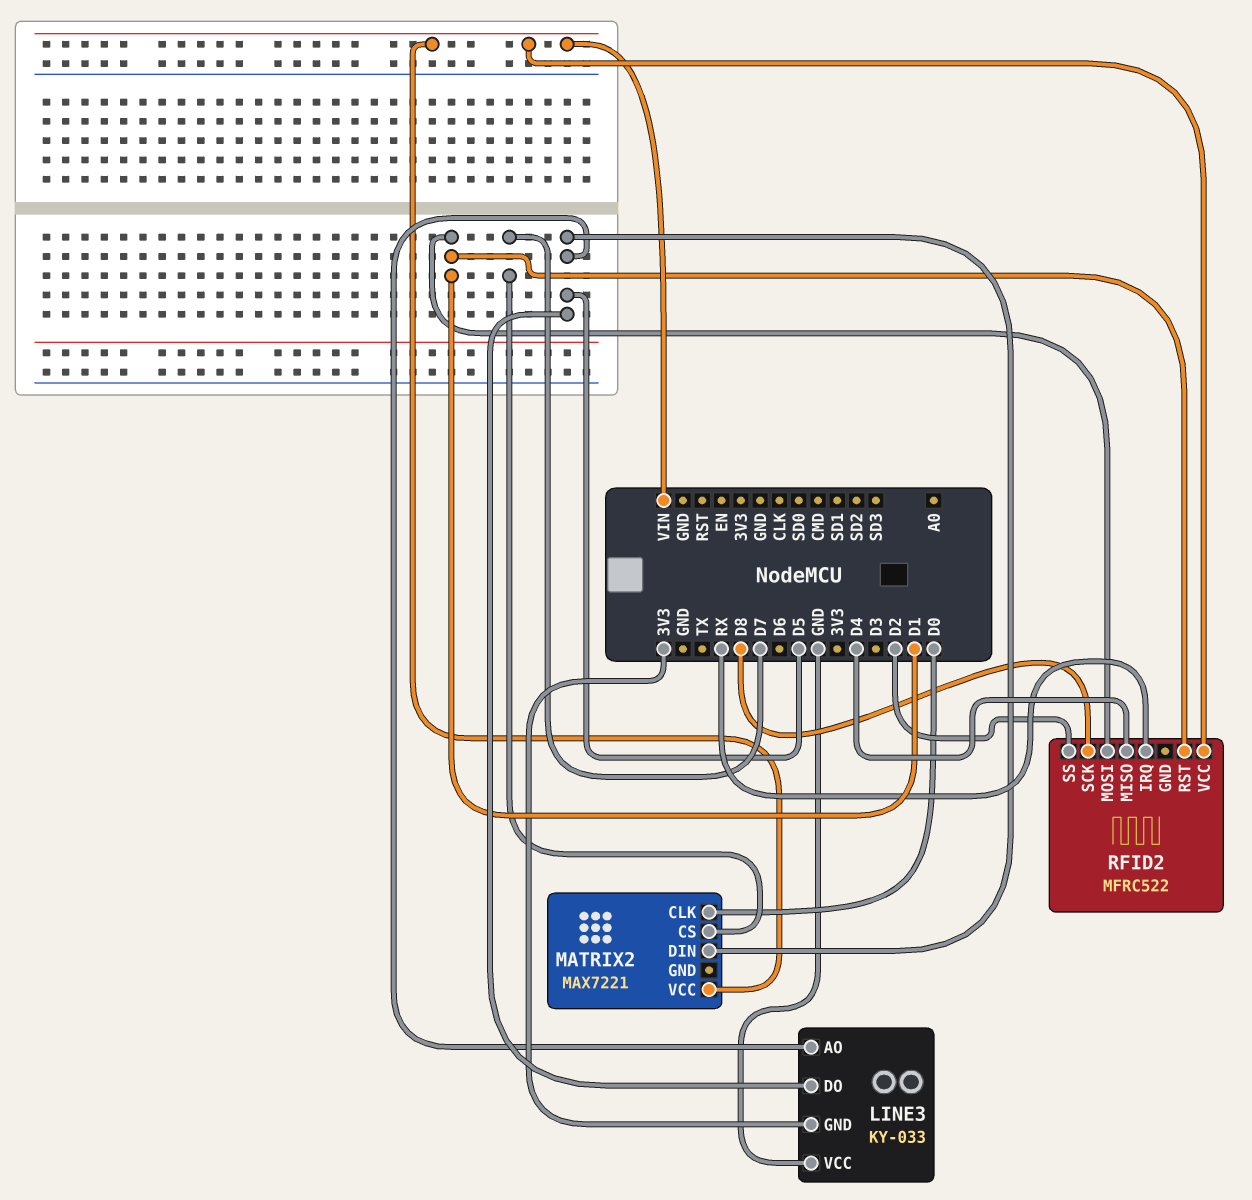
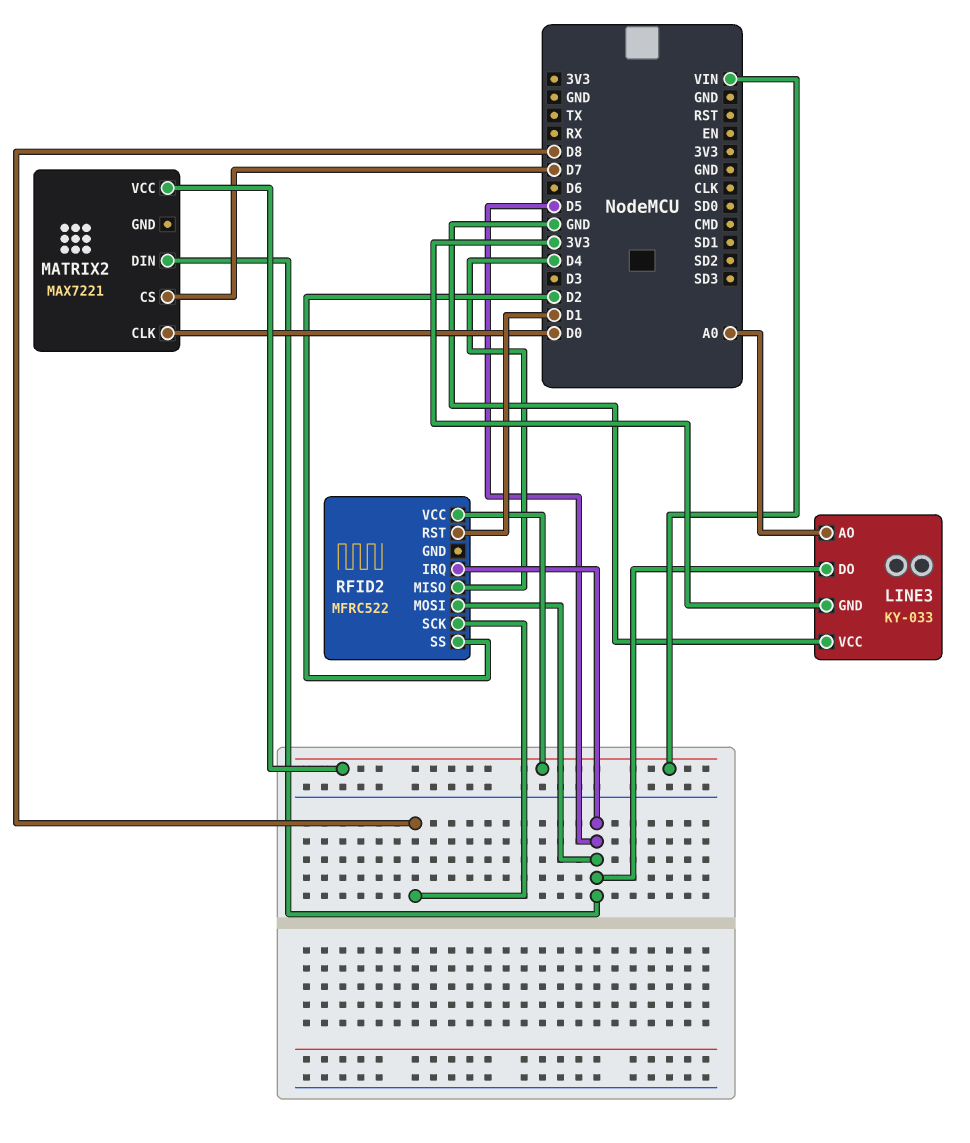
LINE3 pin AO: D5 -> A0
RFID2 pin IRQ: RX -> D5
RFID2 pin MOSI: D1 -> D5

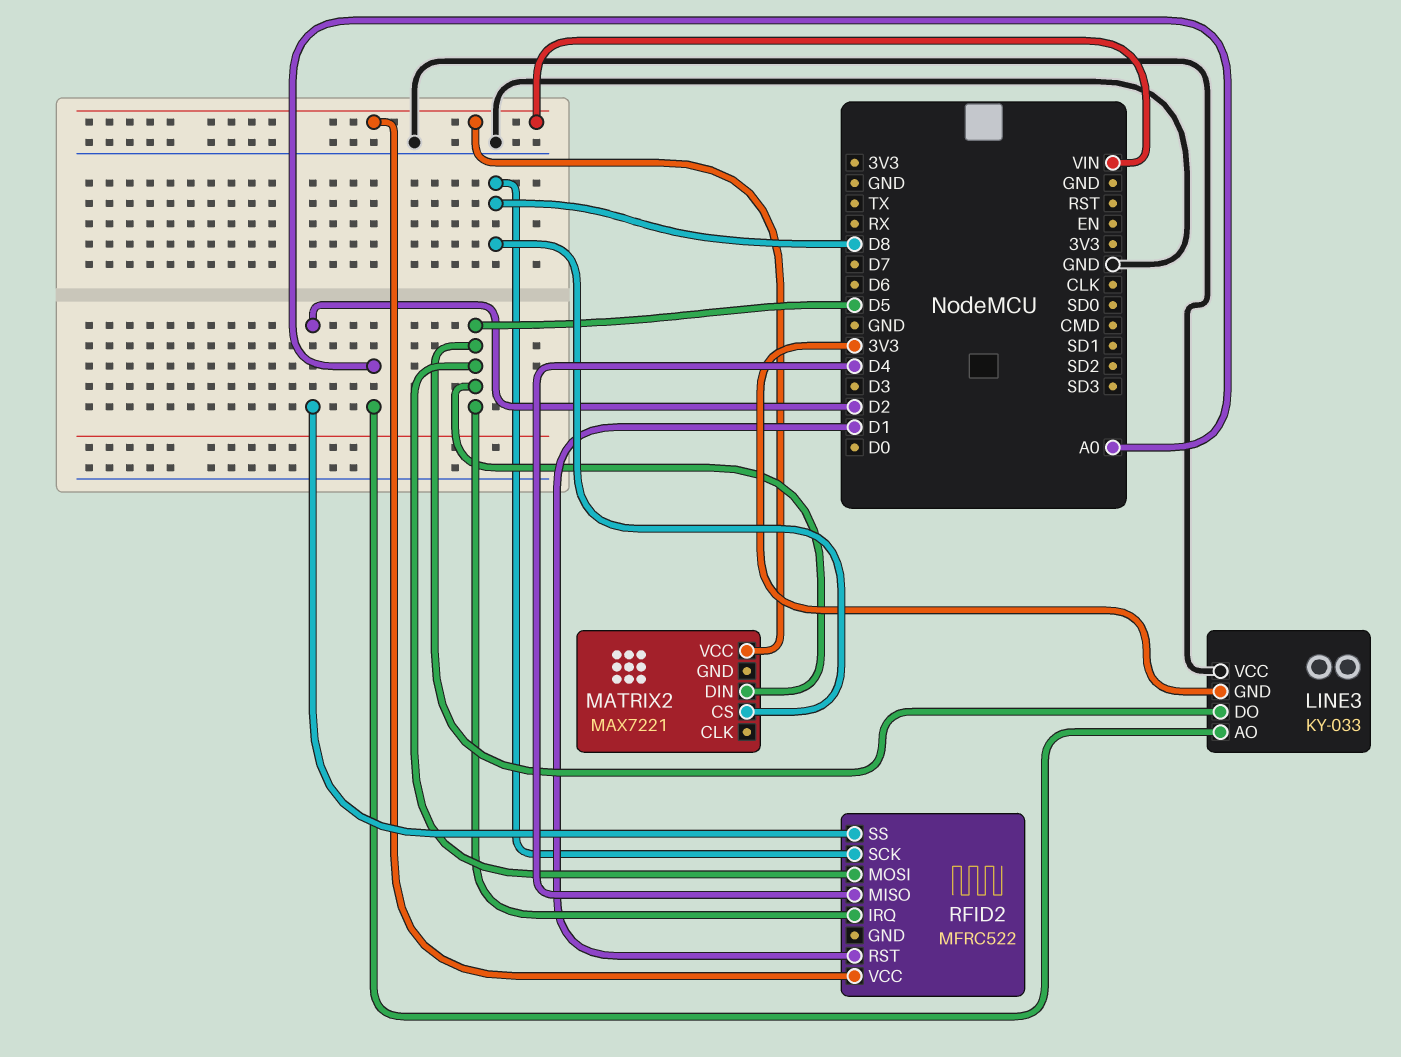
MATRIX2 pin CLK: D0 -> none
MATRIX2 pin CS: D7 -> D8

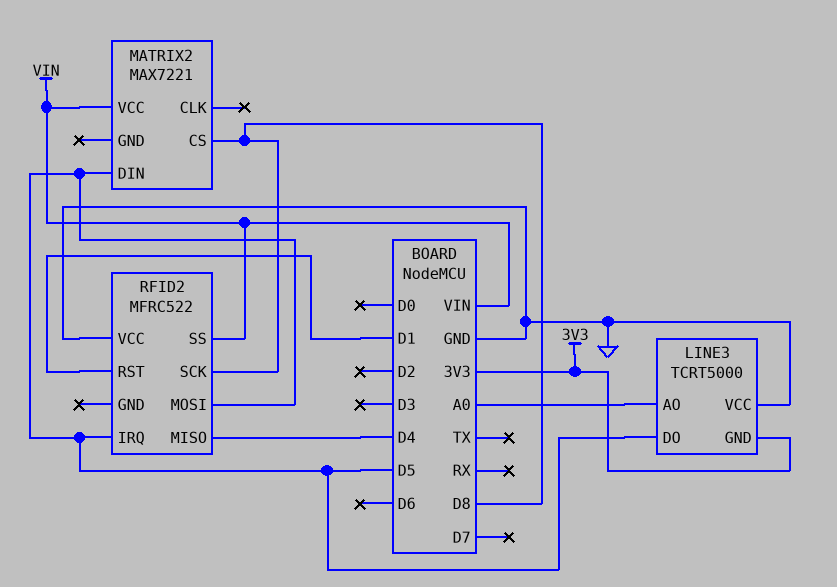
LINE3: KY-033 -> TCRT5000
RFID2 pin SS: D2 -> VIN
RFID2 pin VCC: VIN -> GND

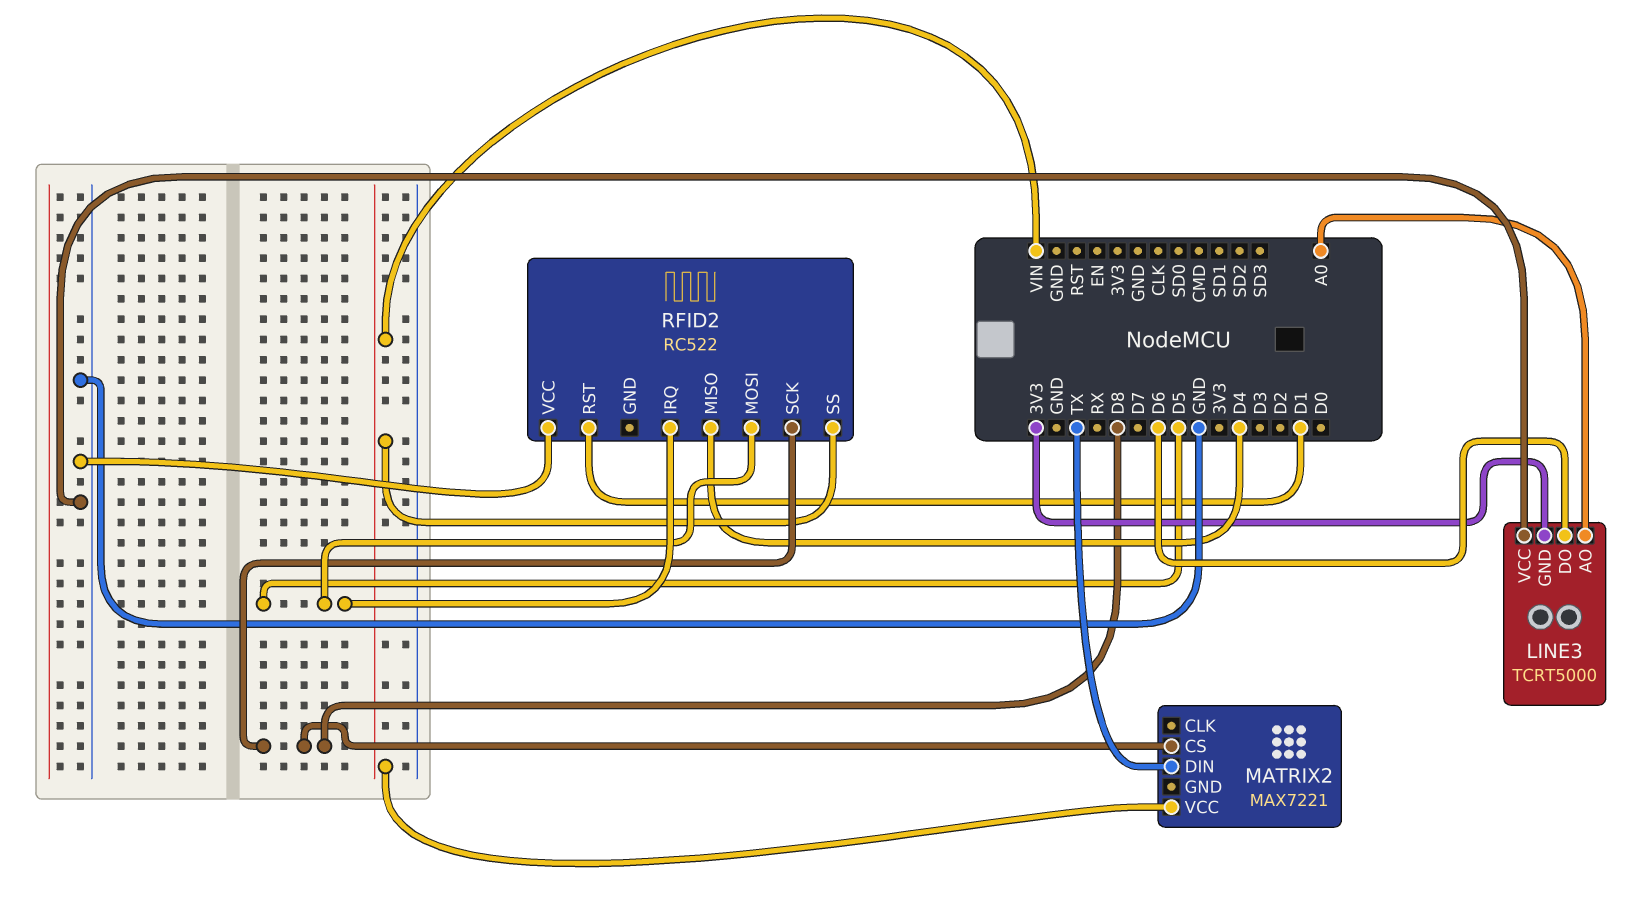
LINE3 pin DO: D5 -> D6
MATRIX2 pin DIN: D5 -> TX
RFID2: MFRC522 -> RC522

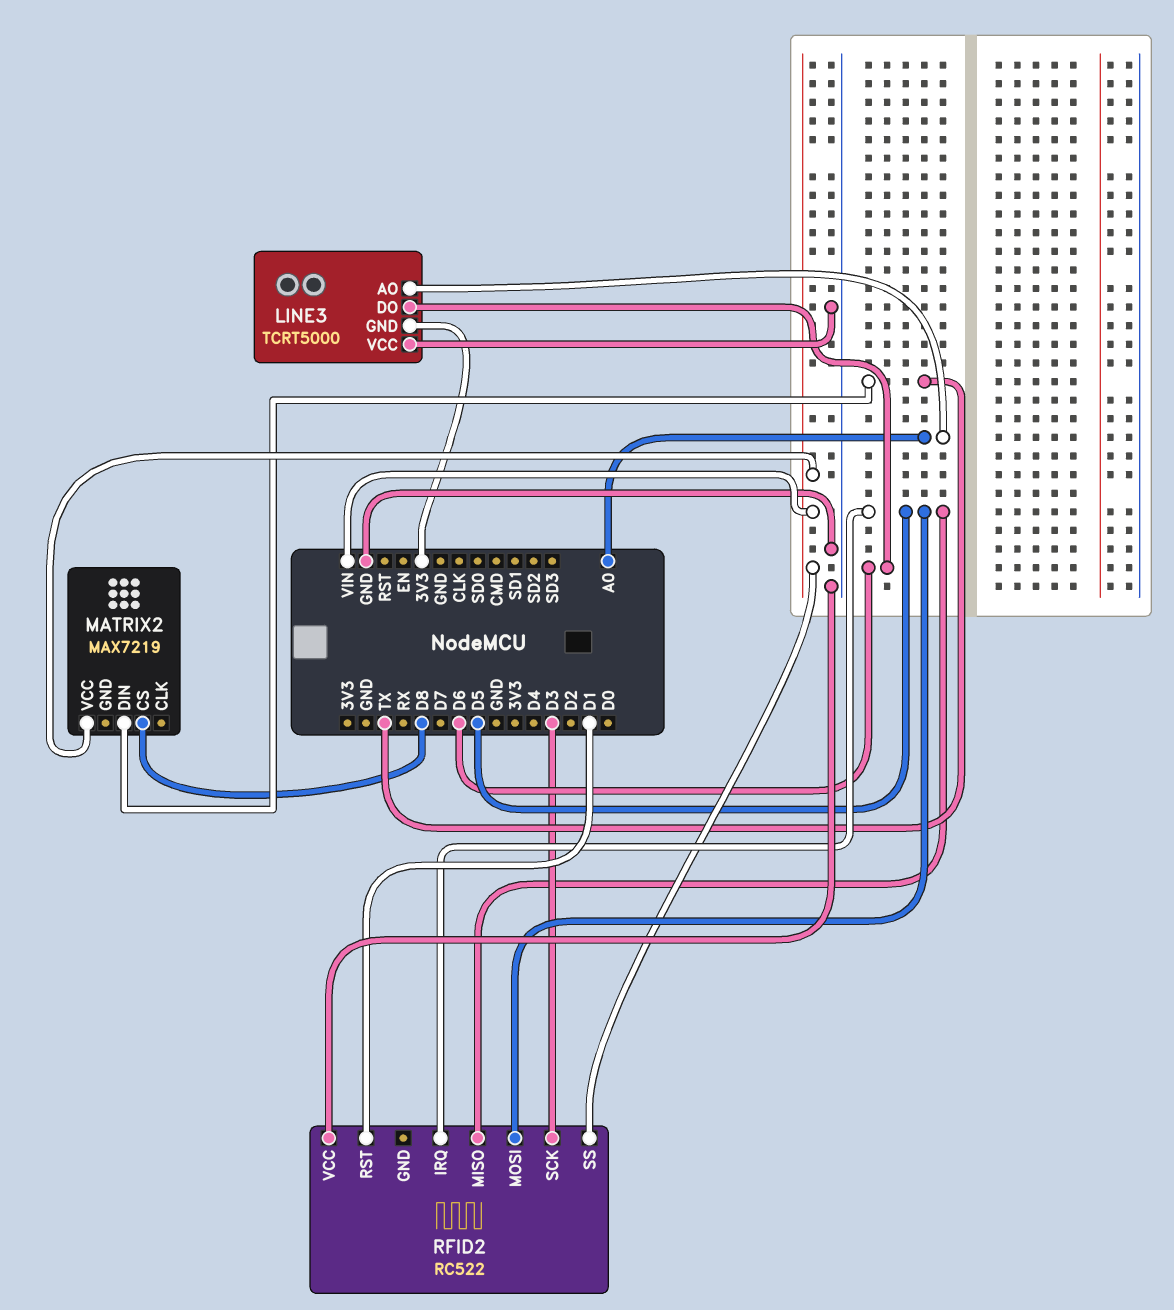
MATRIX2: MAX7221 -> MAX7219
RFID2 pin MISO: D4 -> D5
RFID2 pin SCK: D8 -> D3

